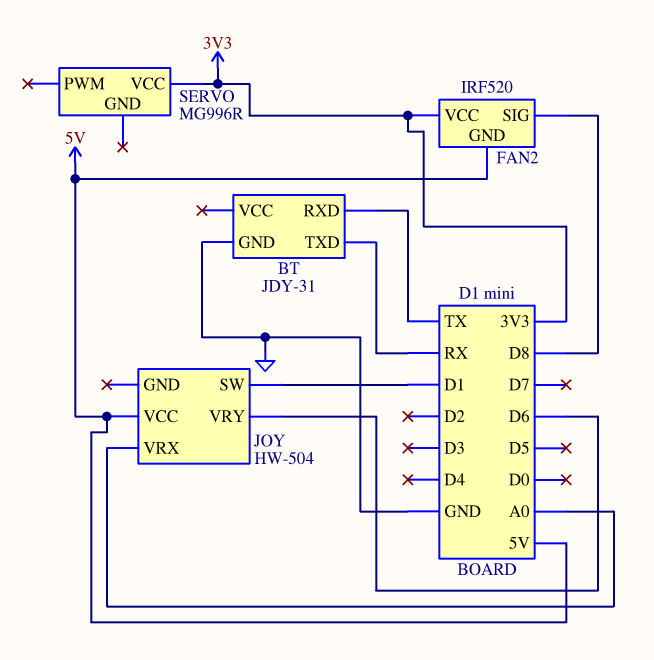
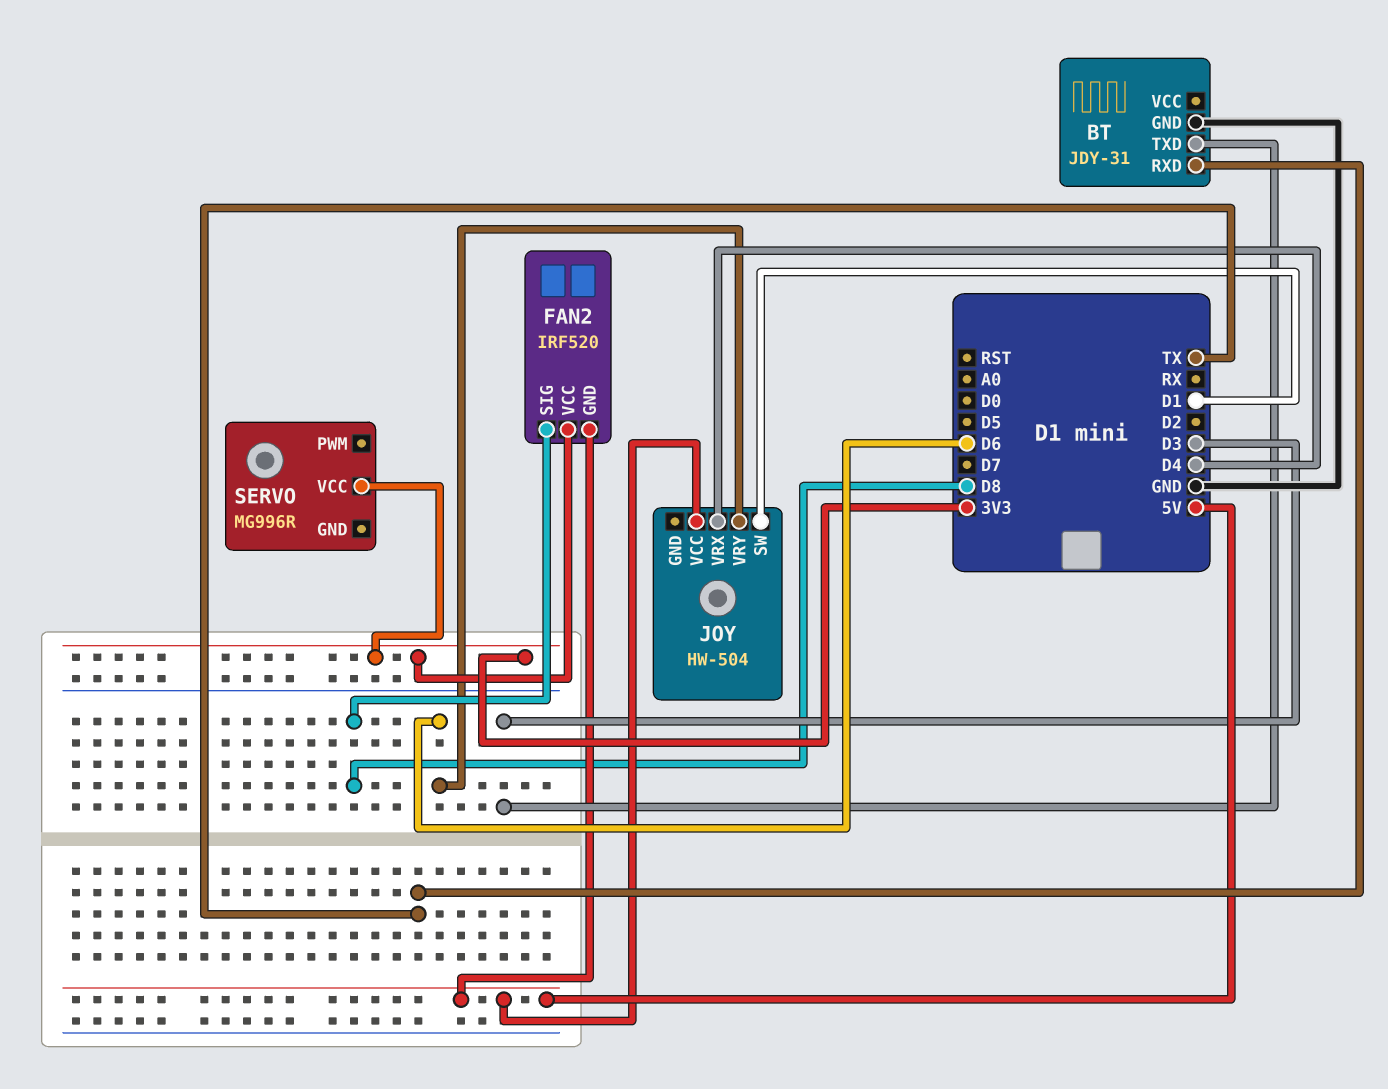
BT pin TXD: RX -> D3
JOY pin VRX: A0 -> D4

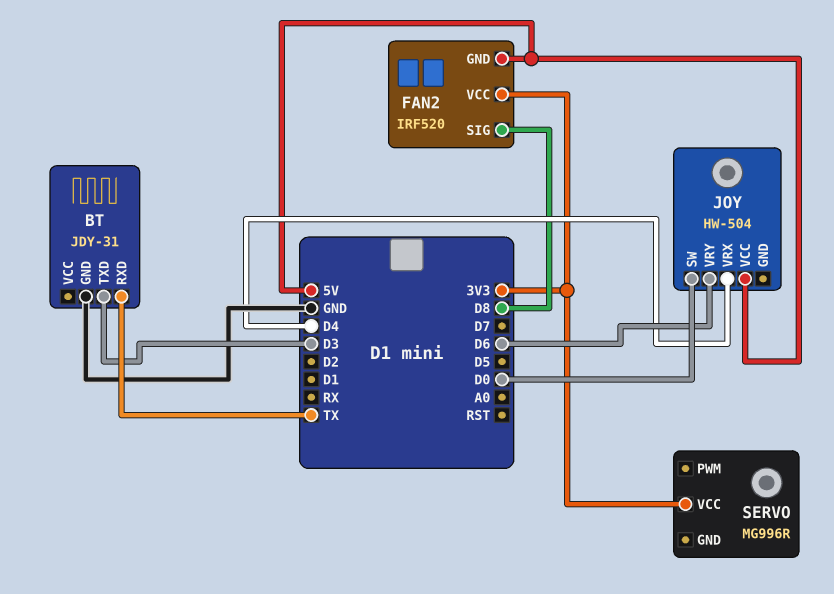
JOY pin SW: D1 -> D0

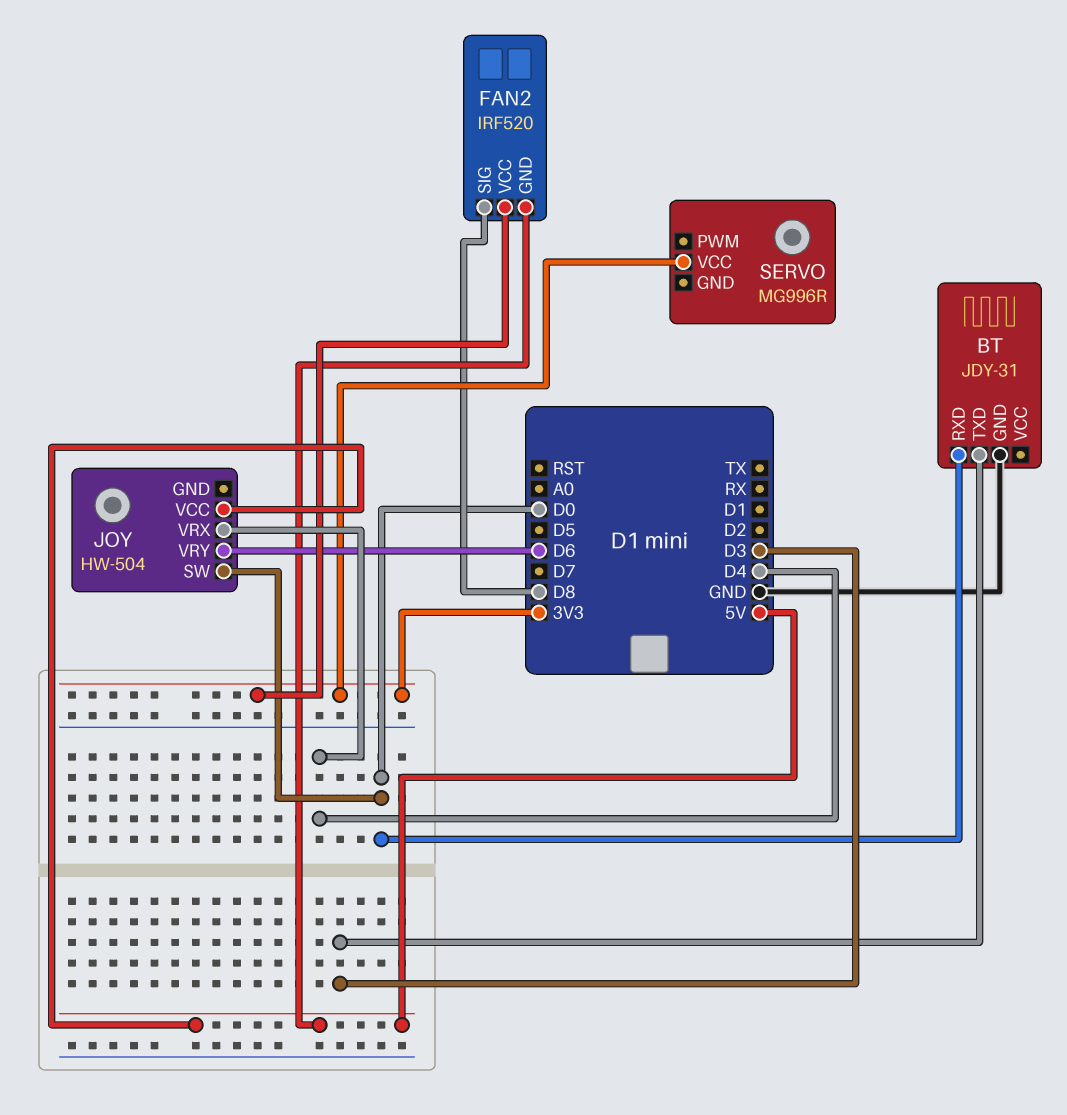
BT pin RXD: TX -> D0

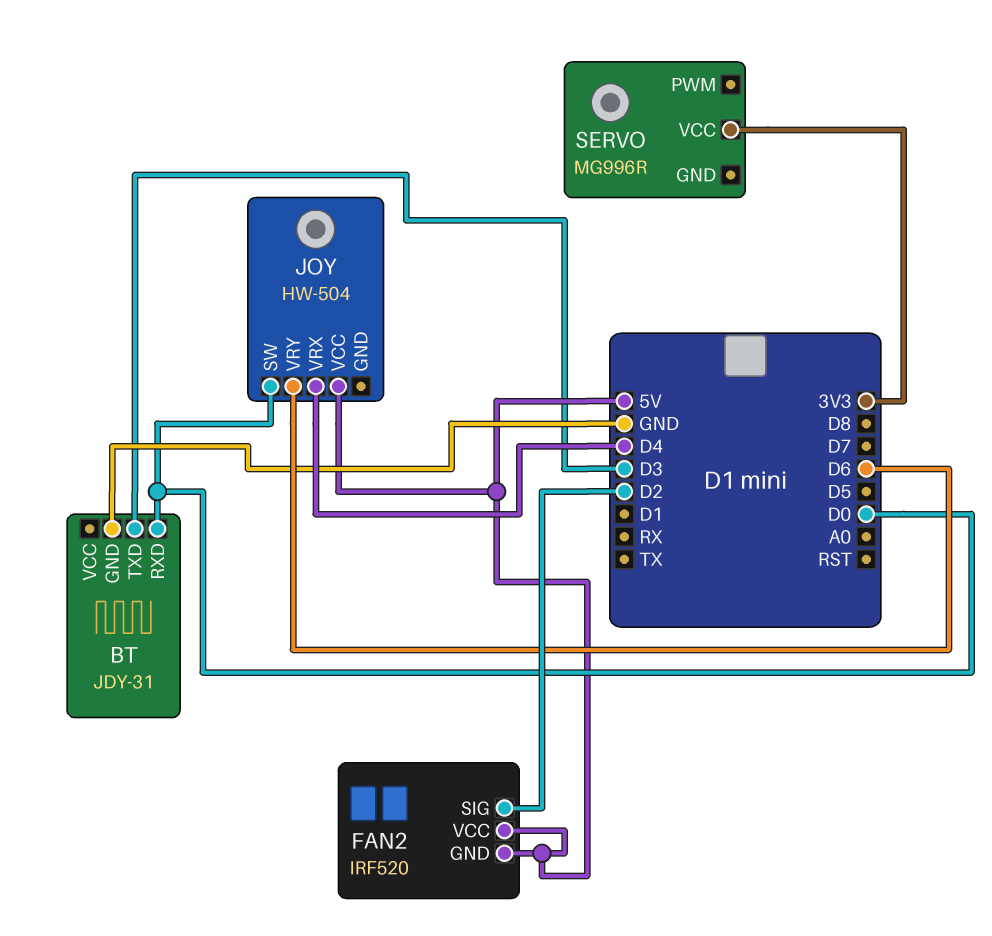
FAN2 pin SIG: D8 -> D2
FAN2 pin VCC: 3V3 -> 5V

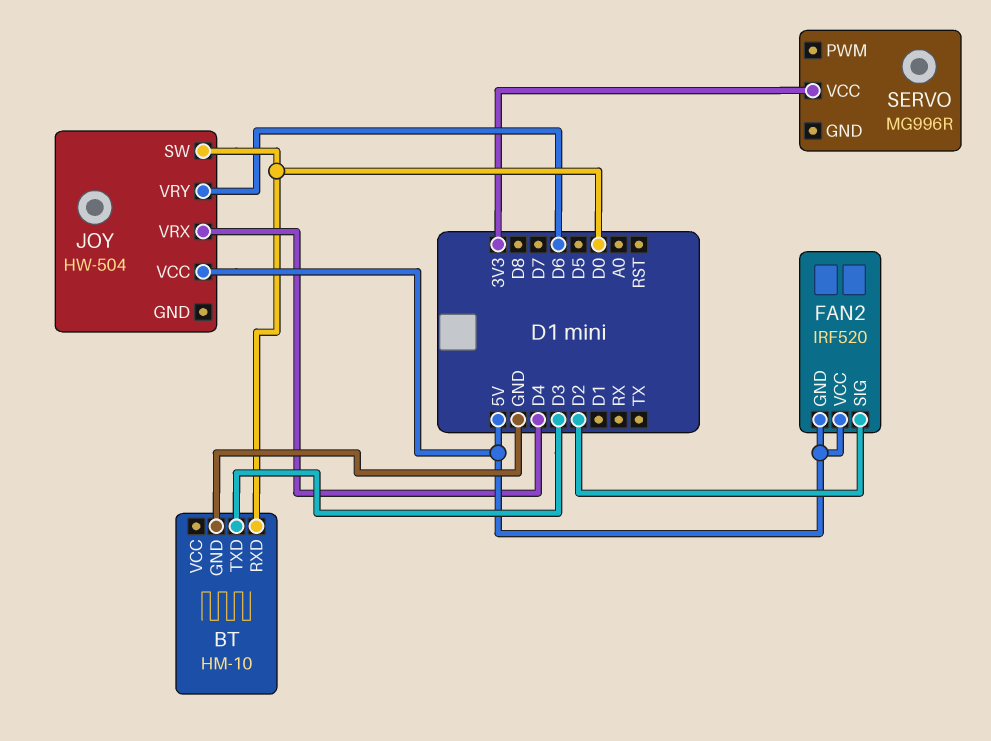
BT: JDY-31 -> HM-10

